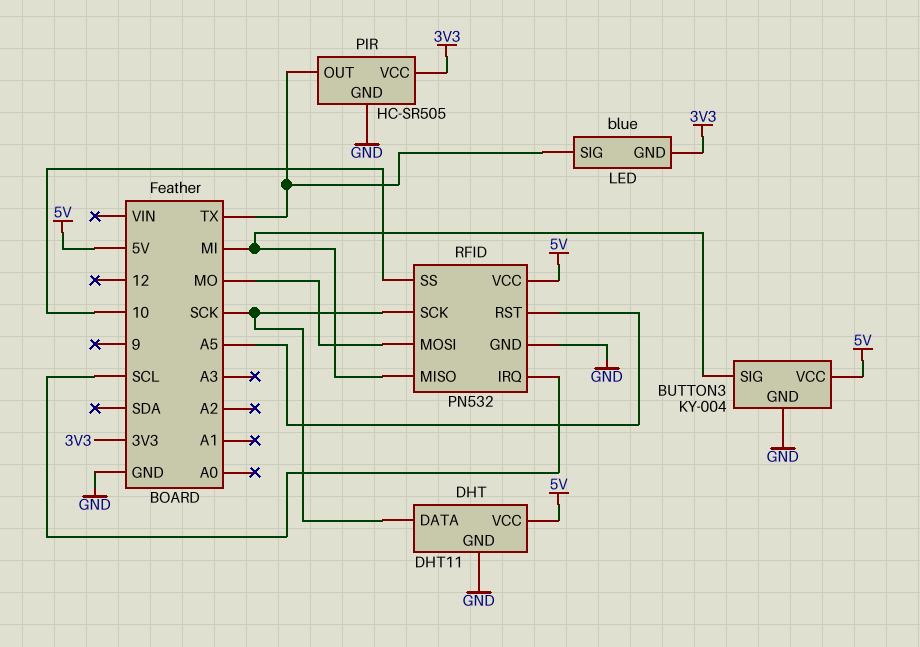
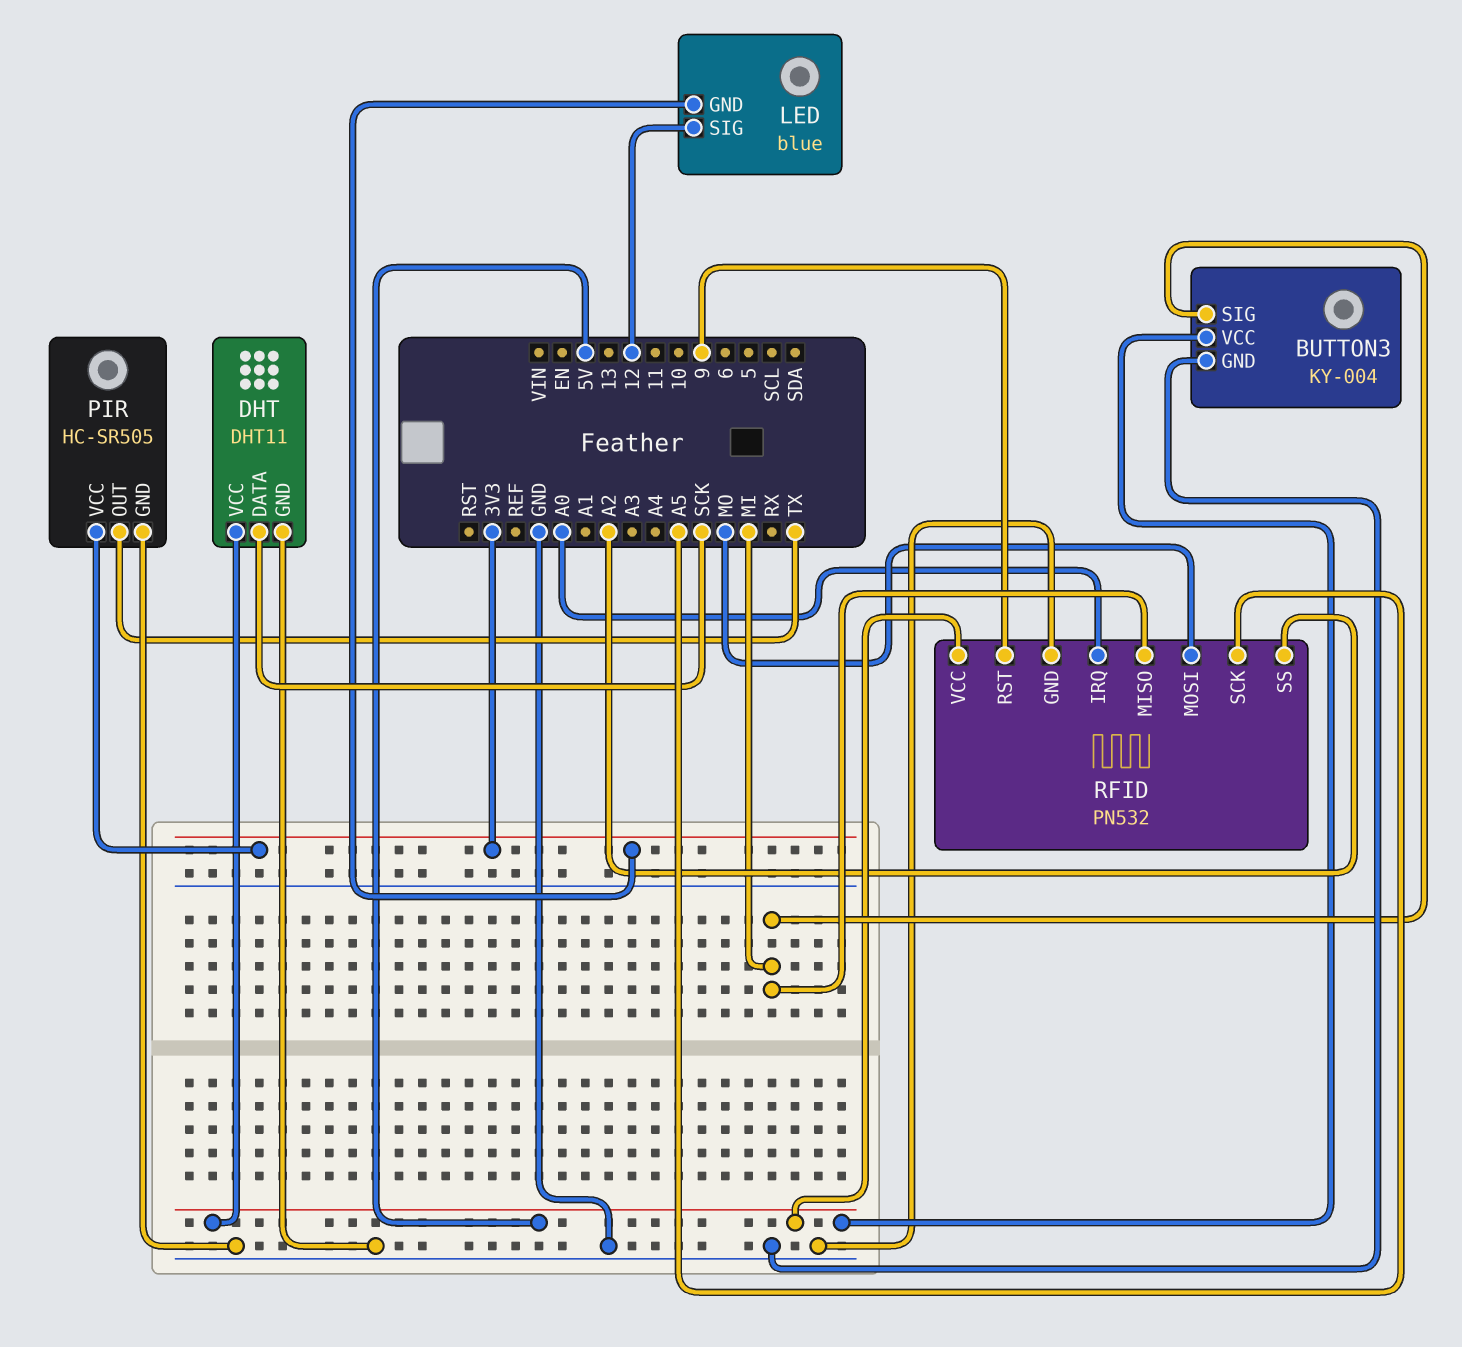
LED pin SIG: TX -> 12
RFID pin IRQ: SCL -> A0
RFID pin RST: A5 -> 9
RFID pin SCK: SCK -> A5
RFID pin SS: 10 -> A2

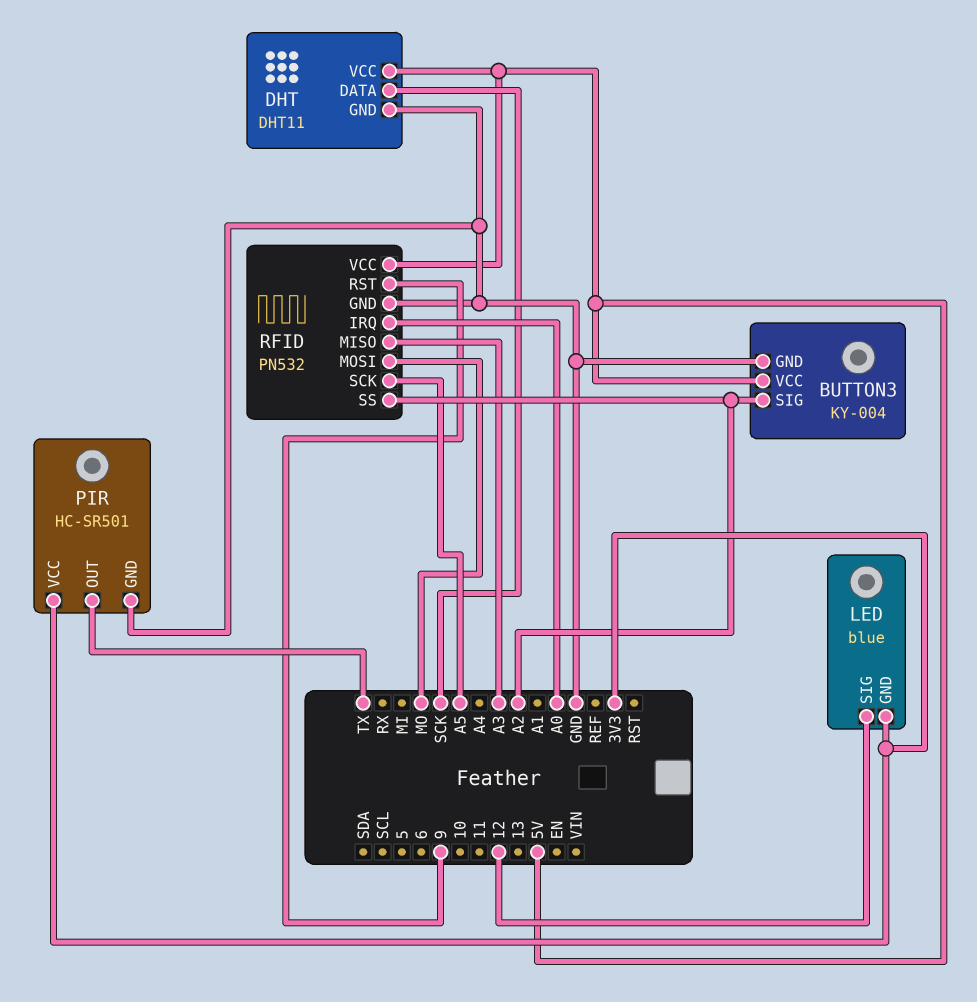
BUTTON3 pin SIG: MI -> A2
PIR: HC-SR505 -> HC-SR501
RFID pin MISO: MI -> A3

